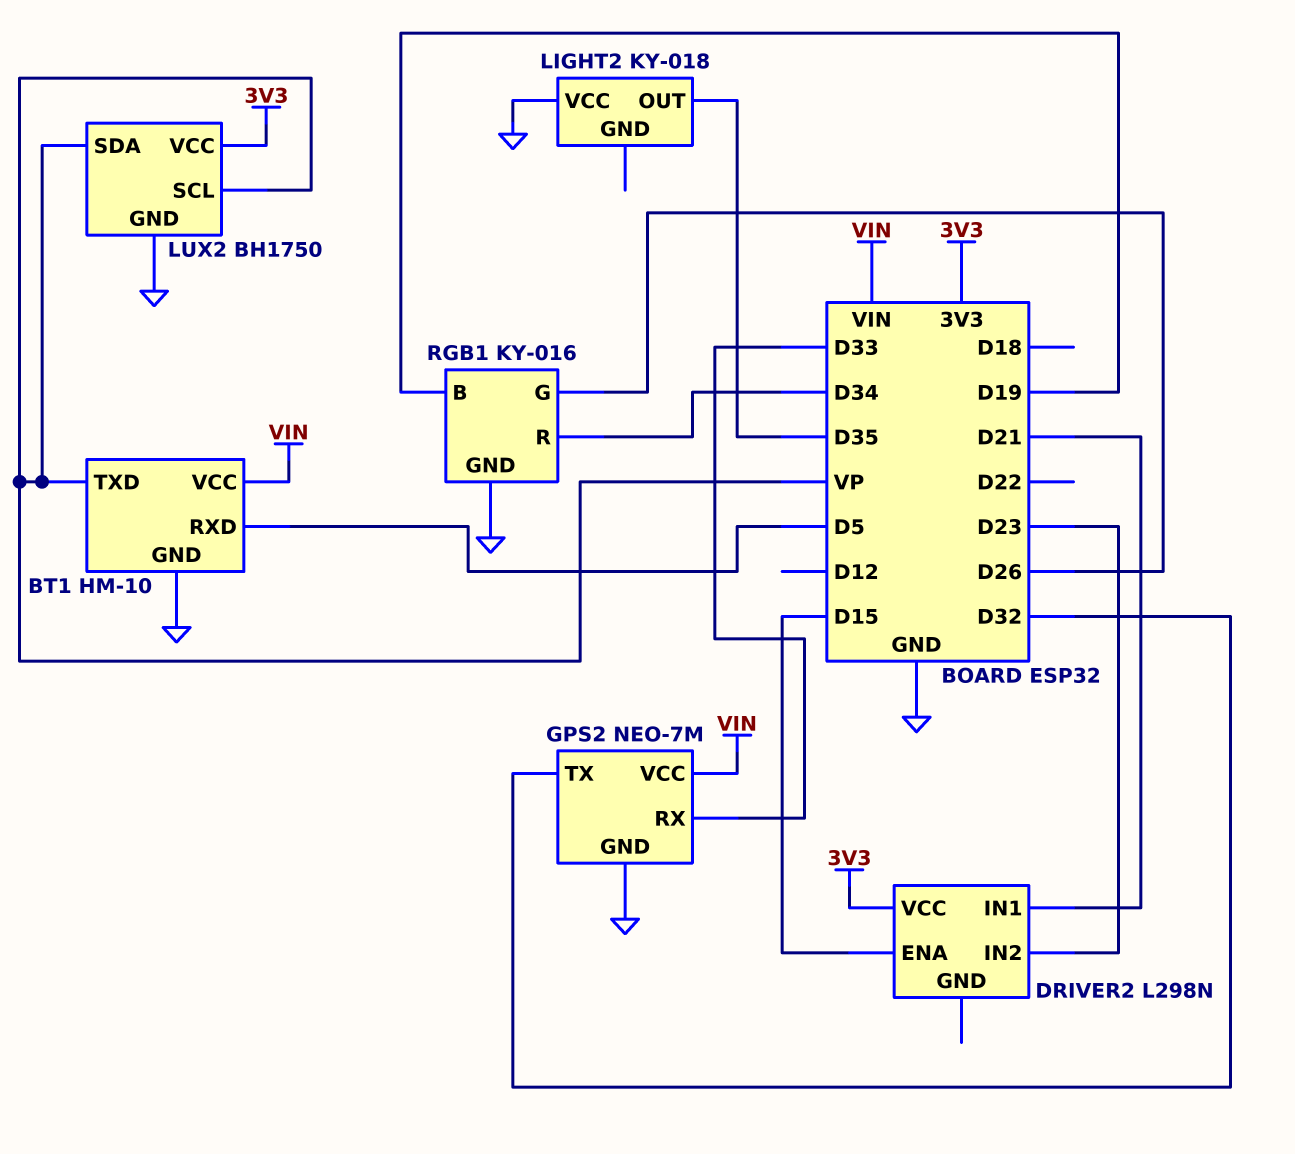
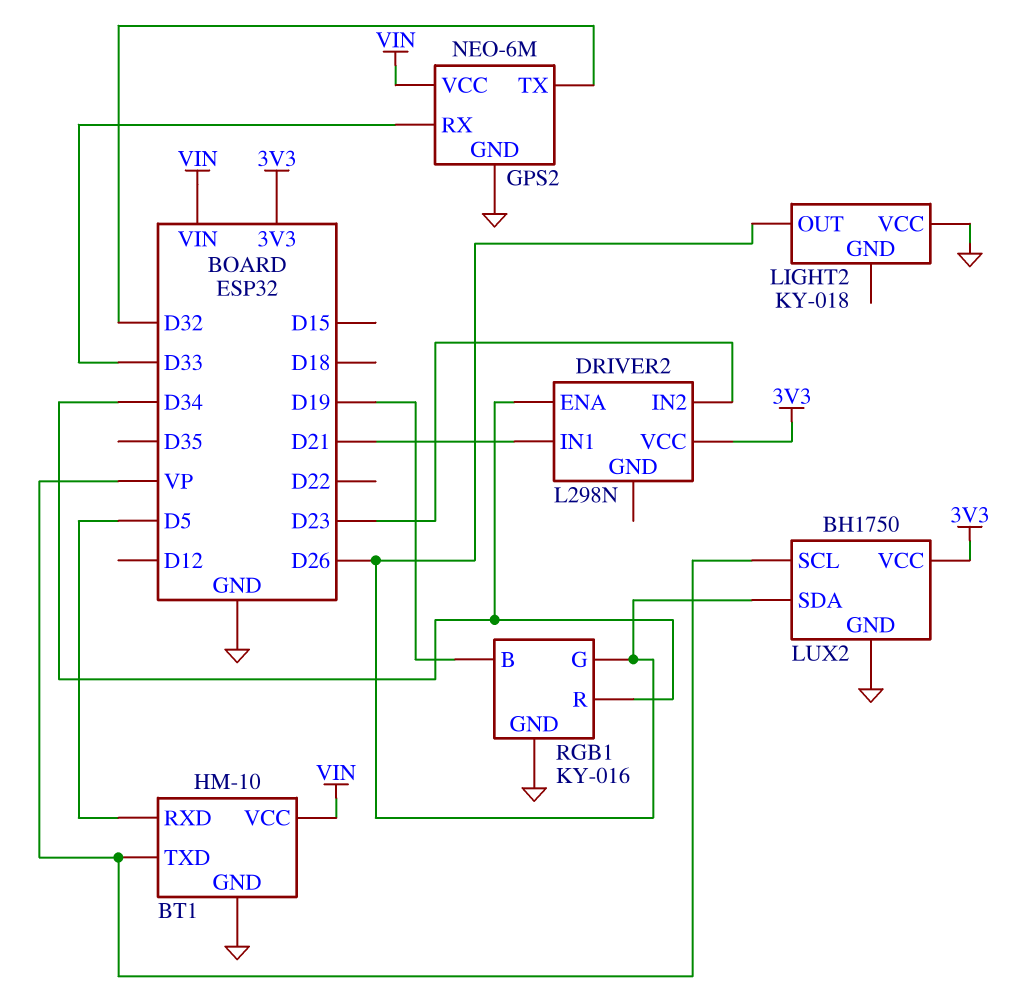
DRIVER2 pin ENA: D15 -> D34
GPS2: NEO-7M -> NEO-6M
LIGHT2 pin OUT: D35 -> D26
LUX2 pin SDA: VP -> D26

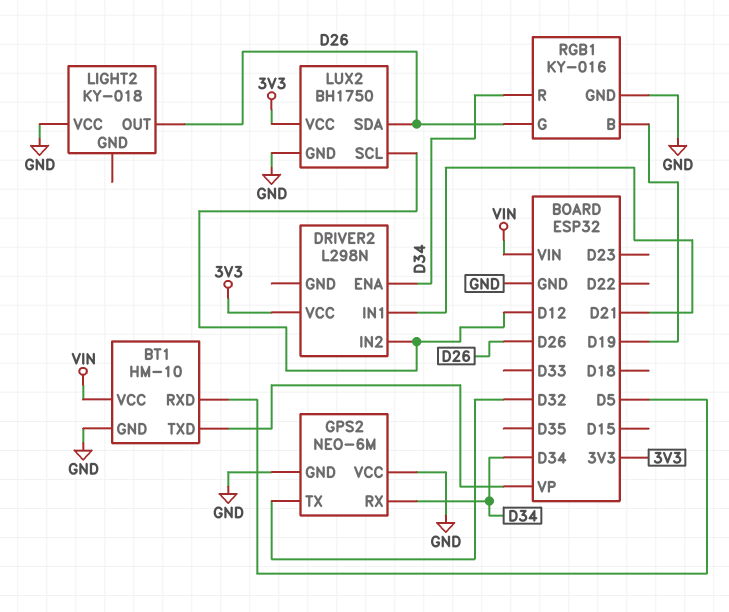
DRIVER2 pin IN2: D23 -> D12
GPS2 pin RX: D33 -> D34
GPS2 pin VCC: VIN -> GND
LUX2 pin SCL: VP -> D12

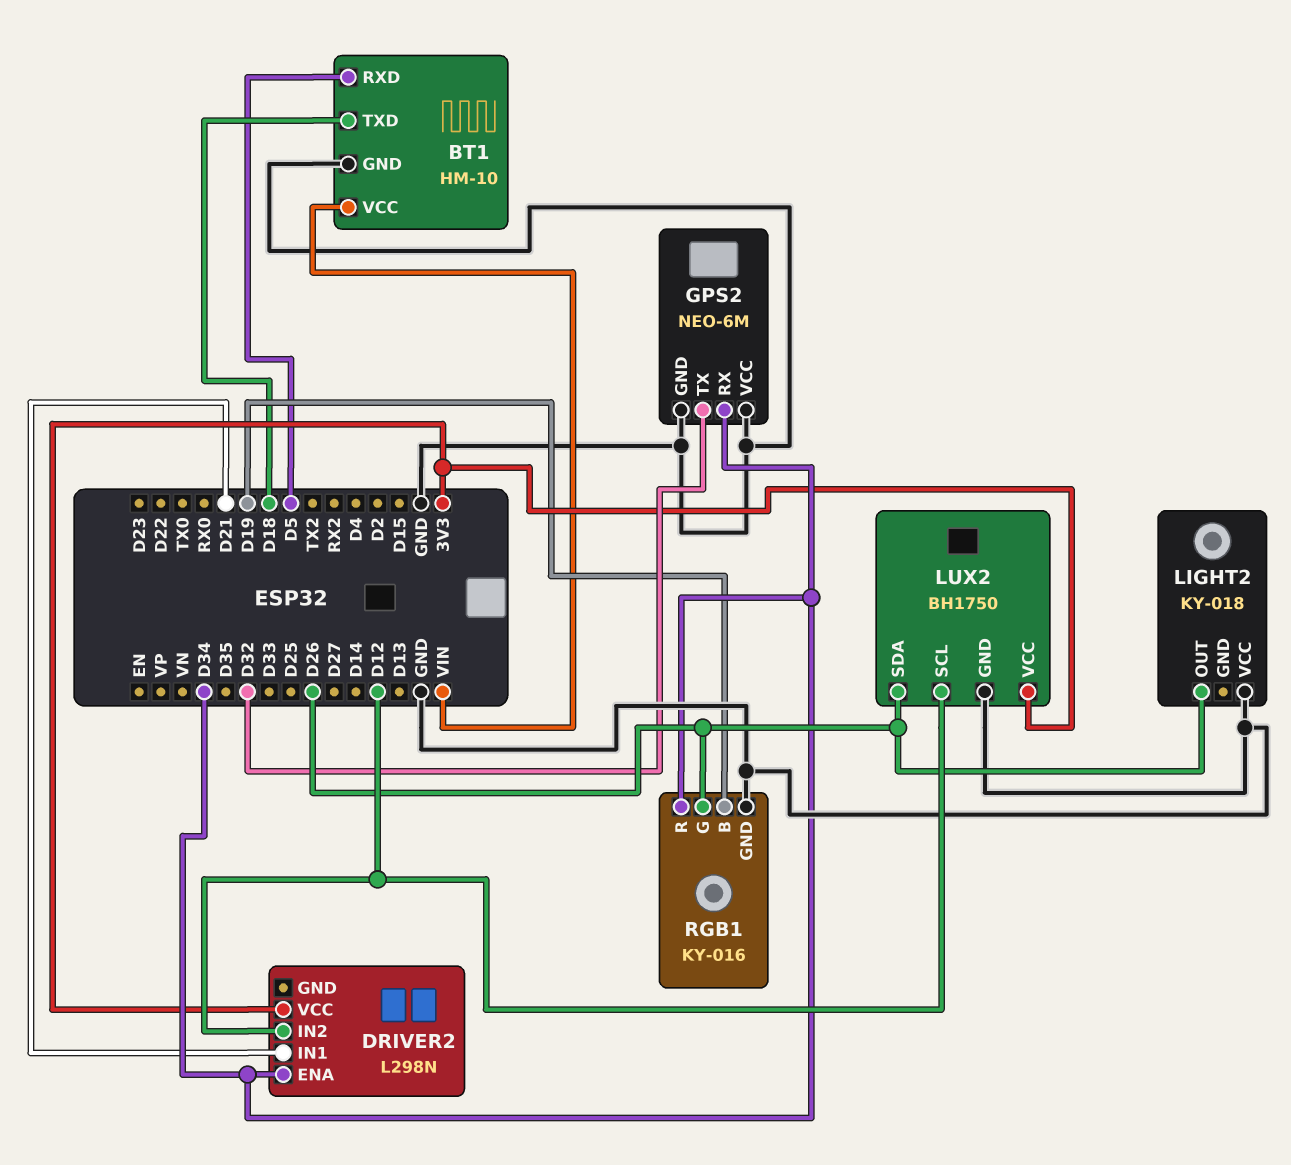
BT1 pin TXD: VP -> D18

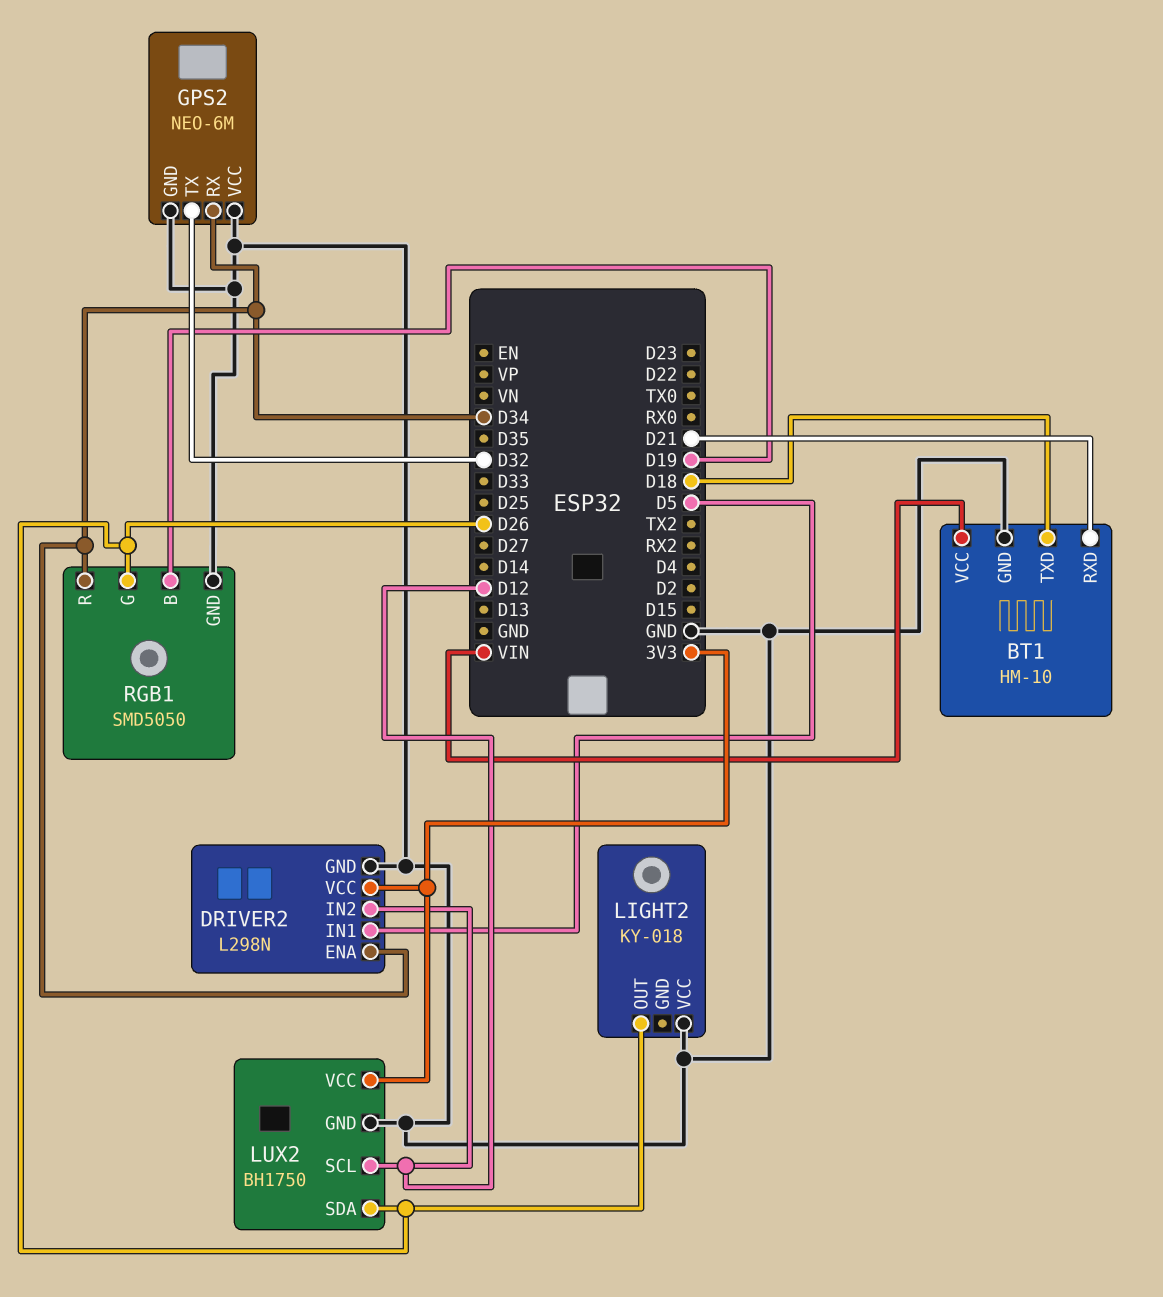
BT1 pin RXD: D5 -> D21
DRIVER2 pin GND: none -> GND
DRIVER2 pin IN1: D21 -> D5
RGB1: KY-016 -> SMD5050

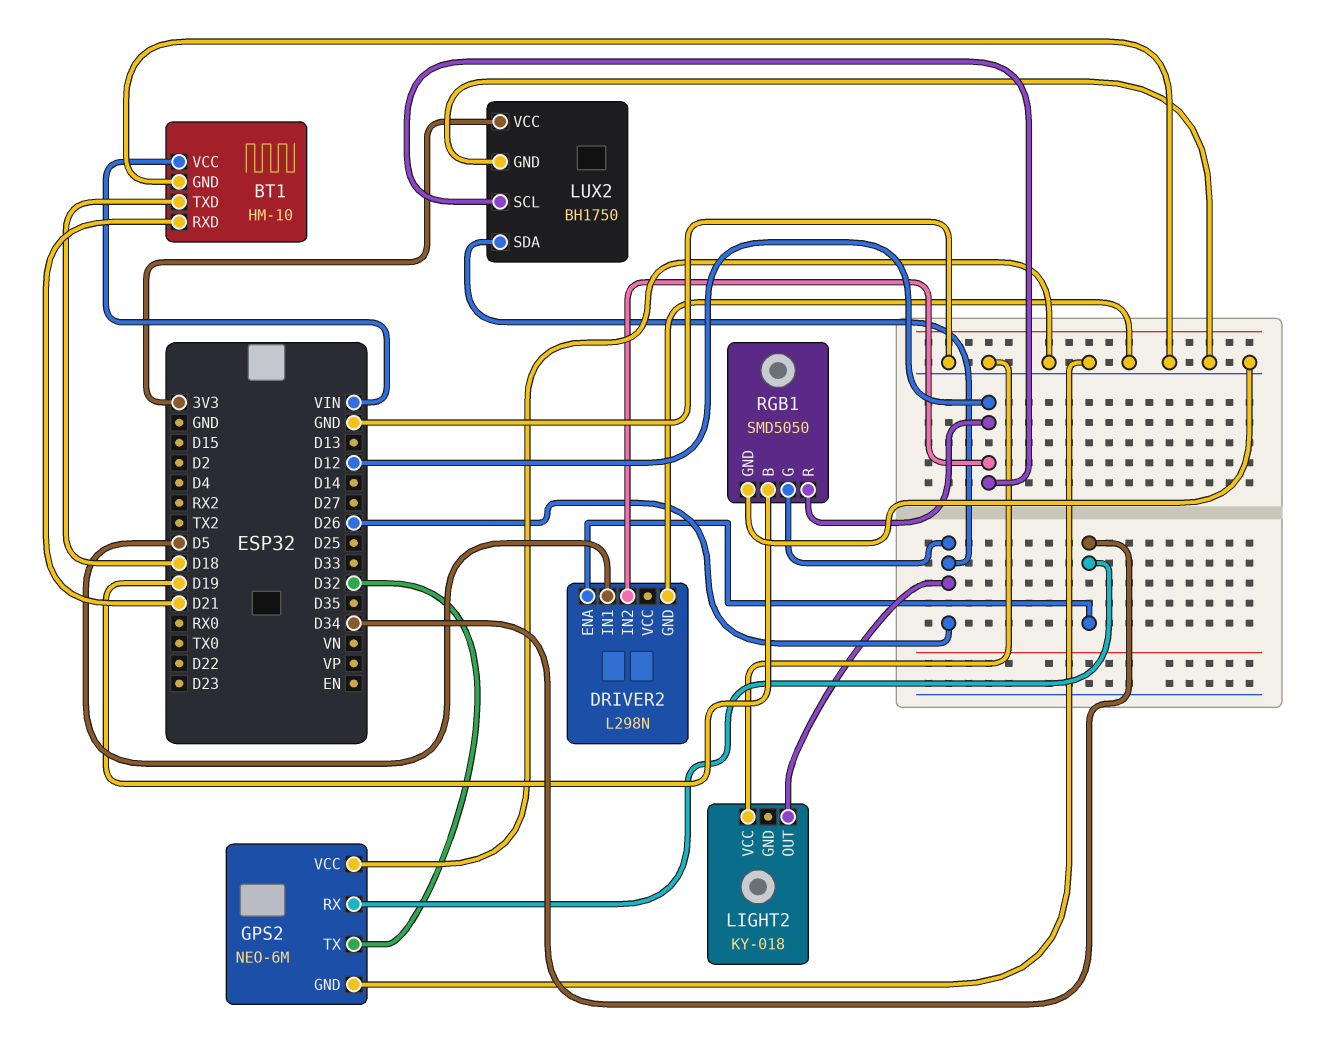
DRIVER2 pin VCC: 3V3 -> none
RGB1 pin R: D34 -> D12

